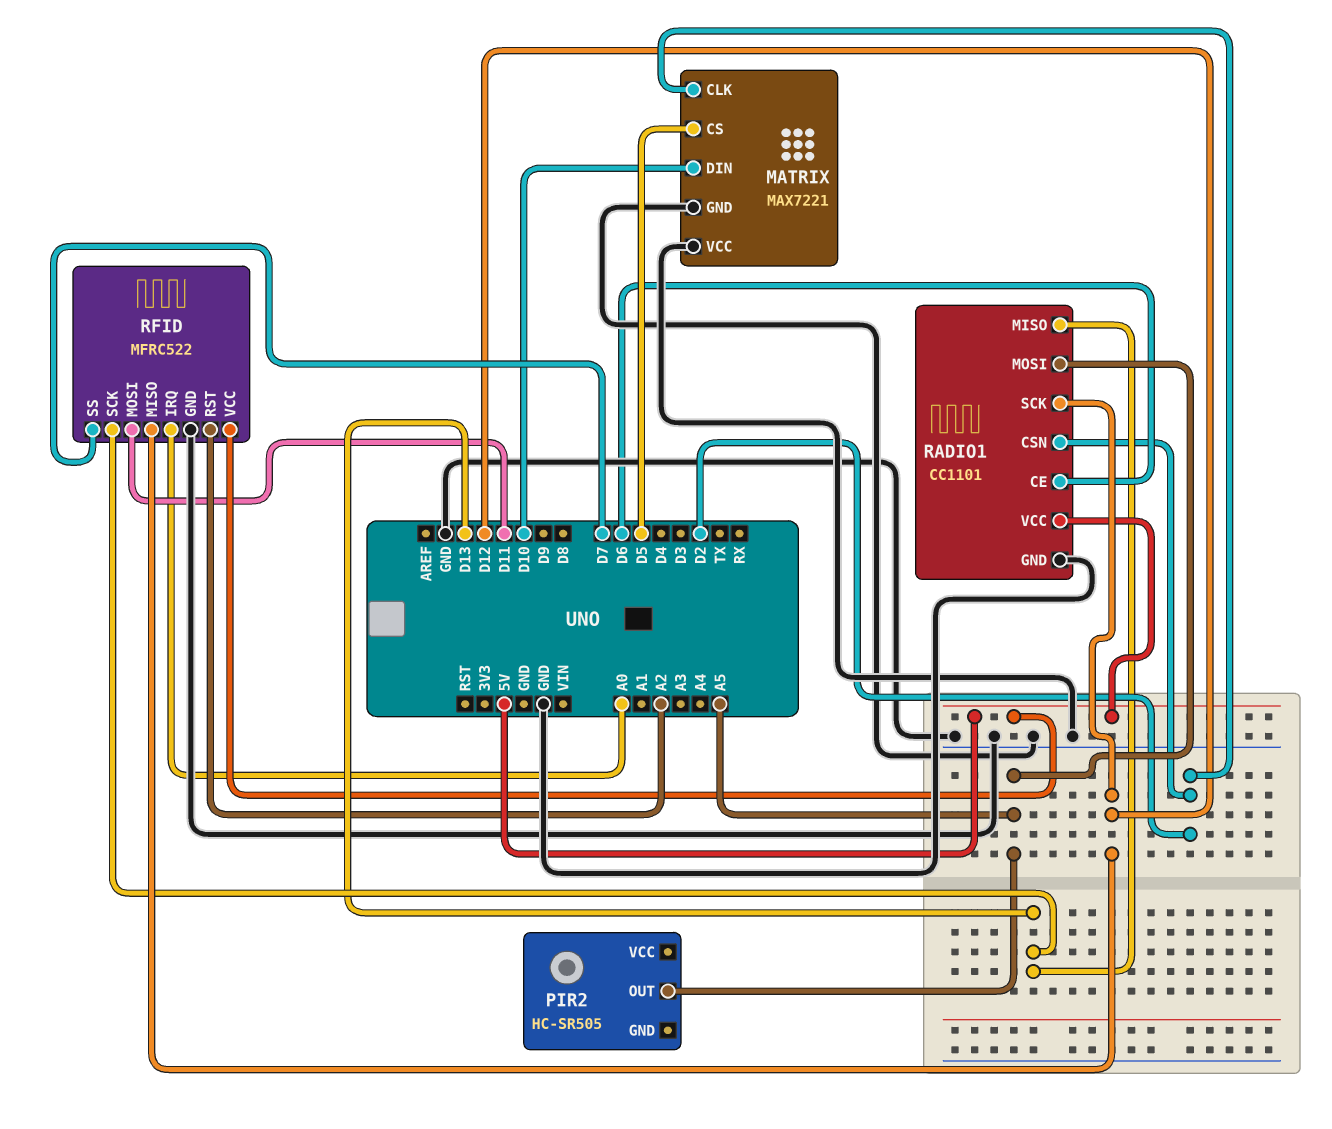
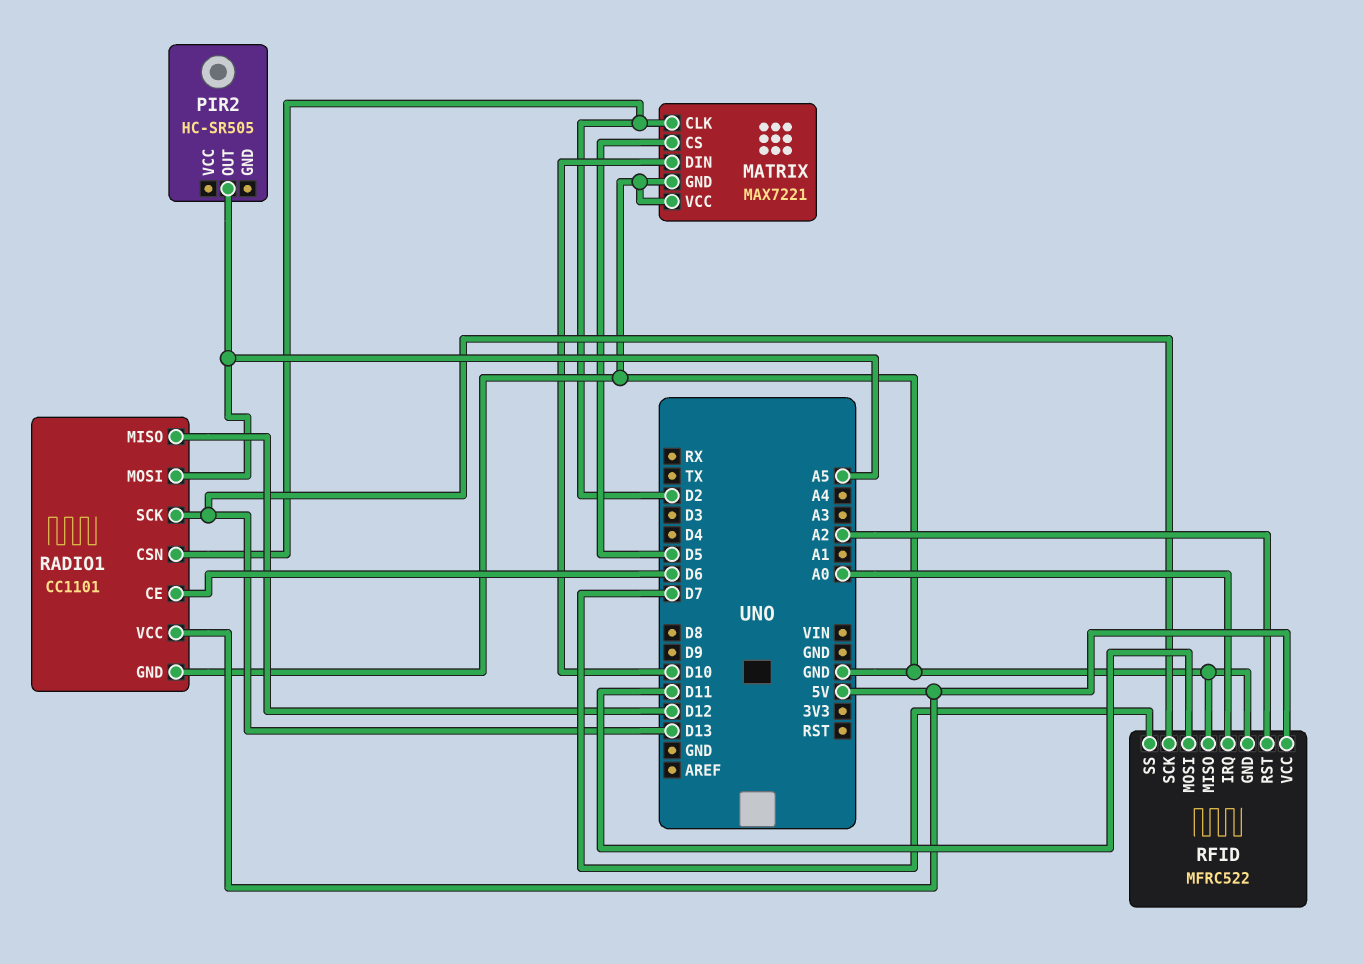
RADIO1 pin MISO: D13 -> D12
RADIO1 pin SCK: D12 -> D13
RFID pin MISO: D12 -> GND

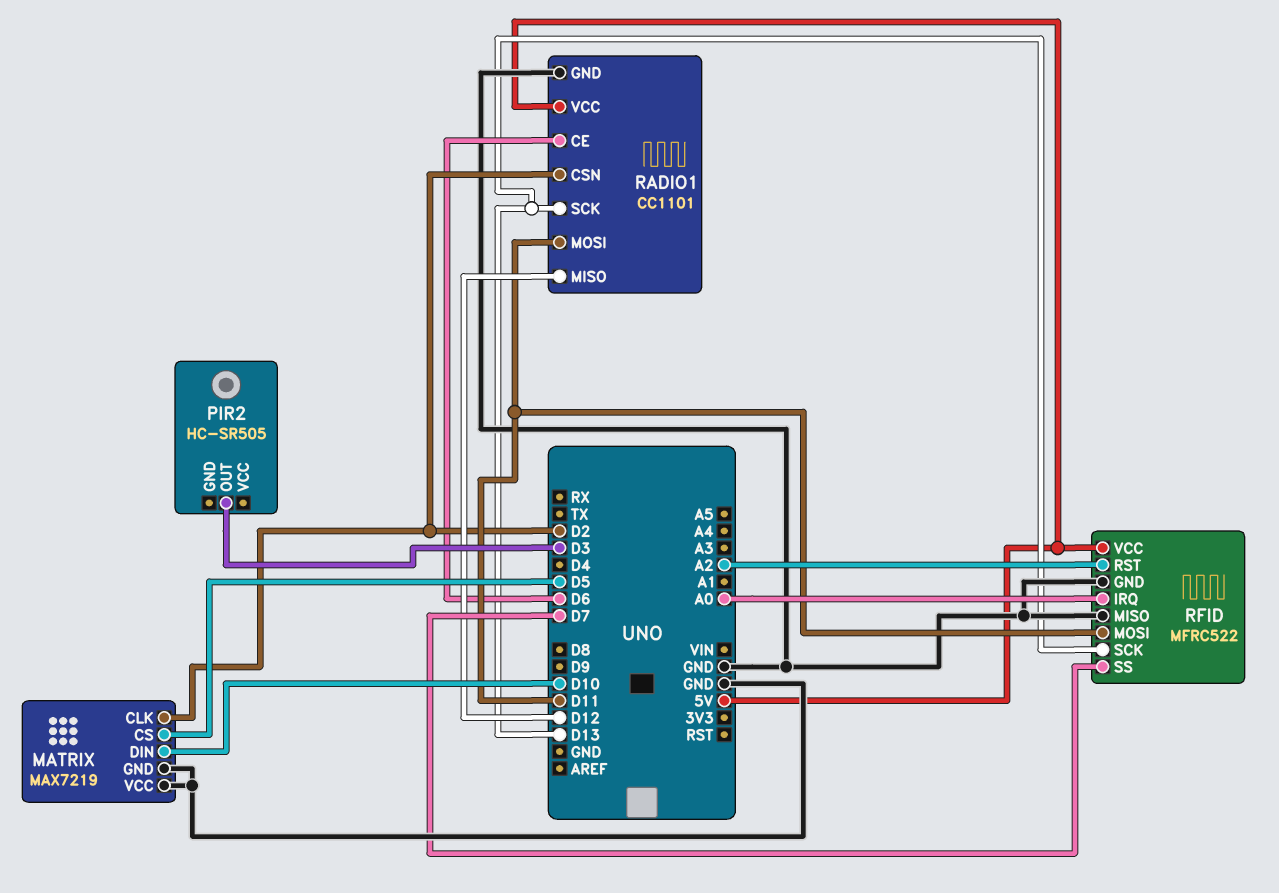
MATRIX: MAX7221 -> MAX7219
PIR2 pin OUT: A5 -> D3
RADIO1 pin MOSI: A5 -> D11

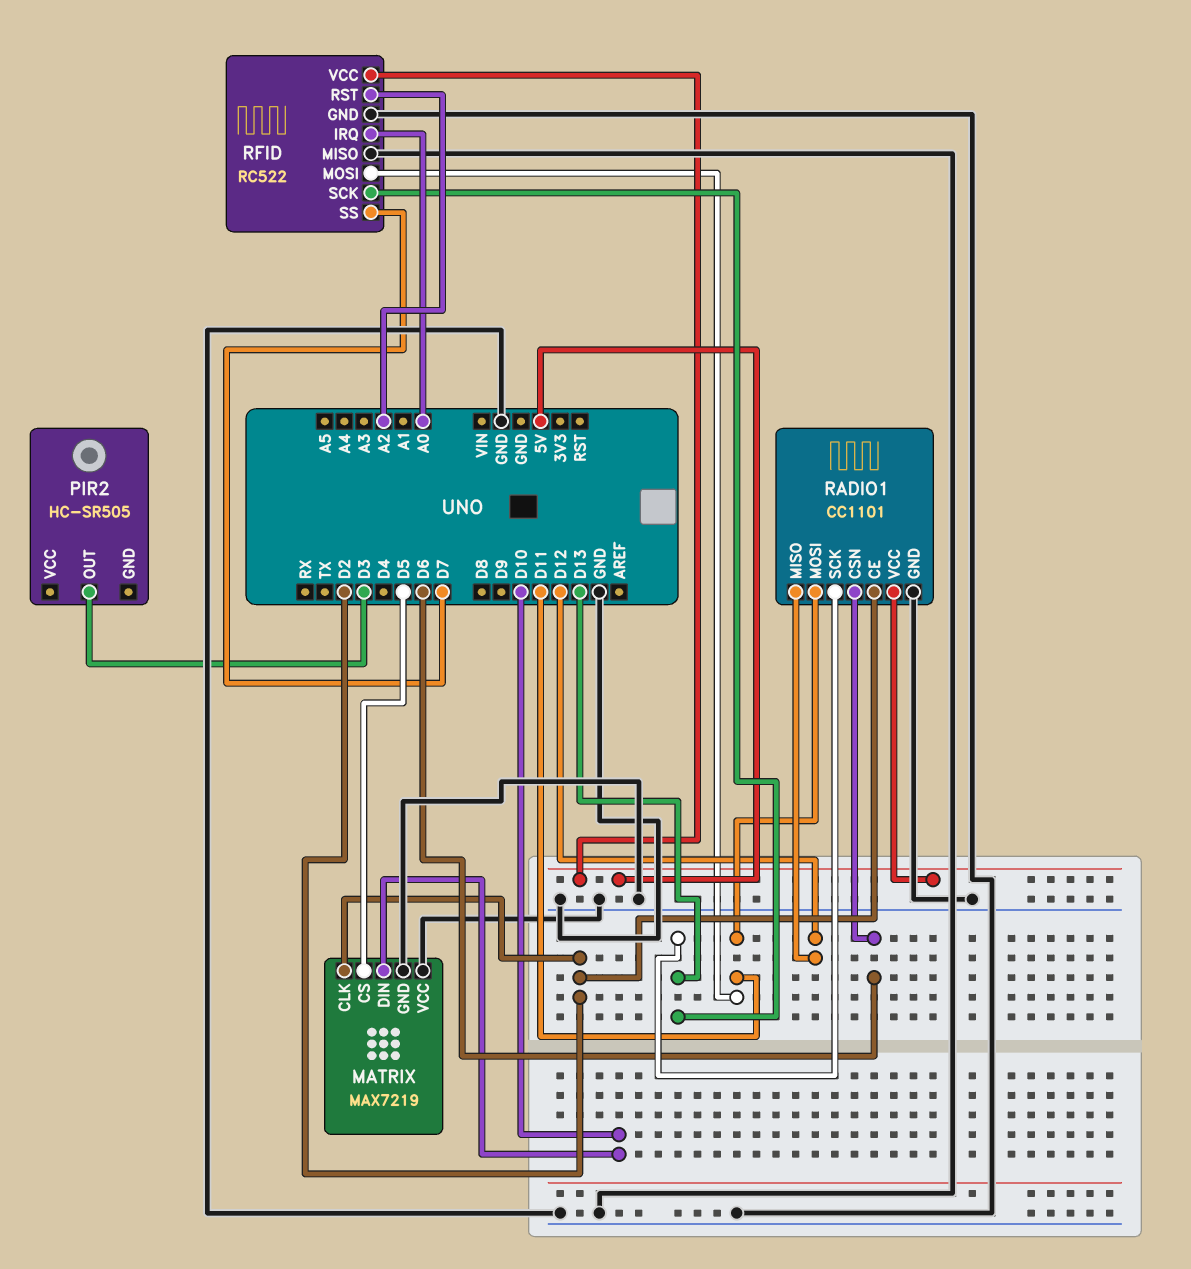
RADIO1 pin CE: D6 -> D2
RADIO1 pin CSN: D2 -> D6
RFID: MFRC522 -> RC522

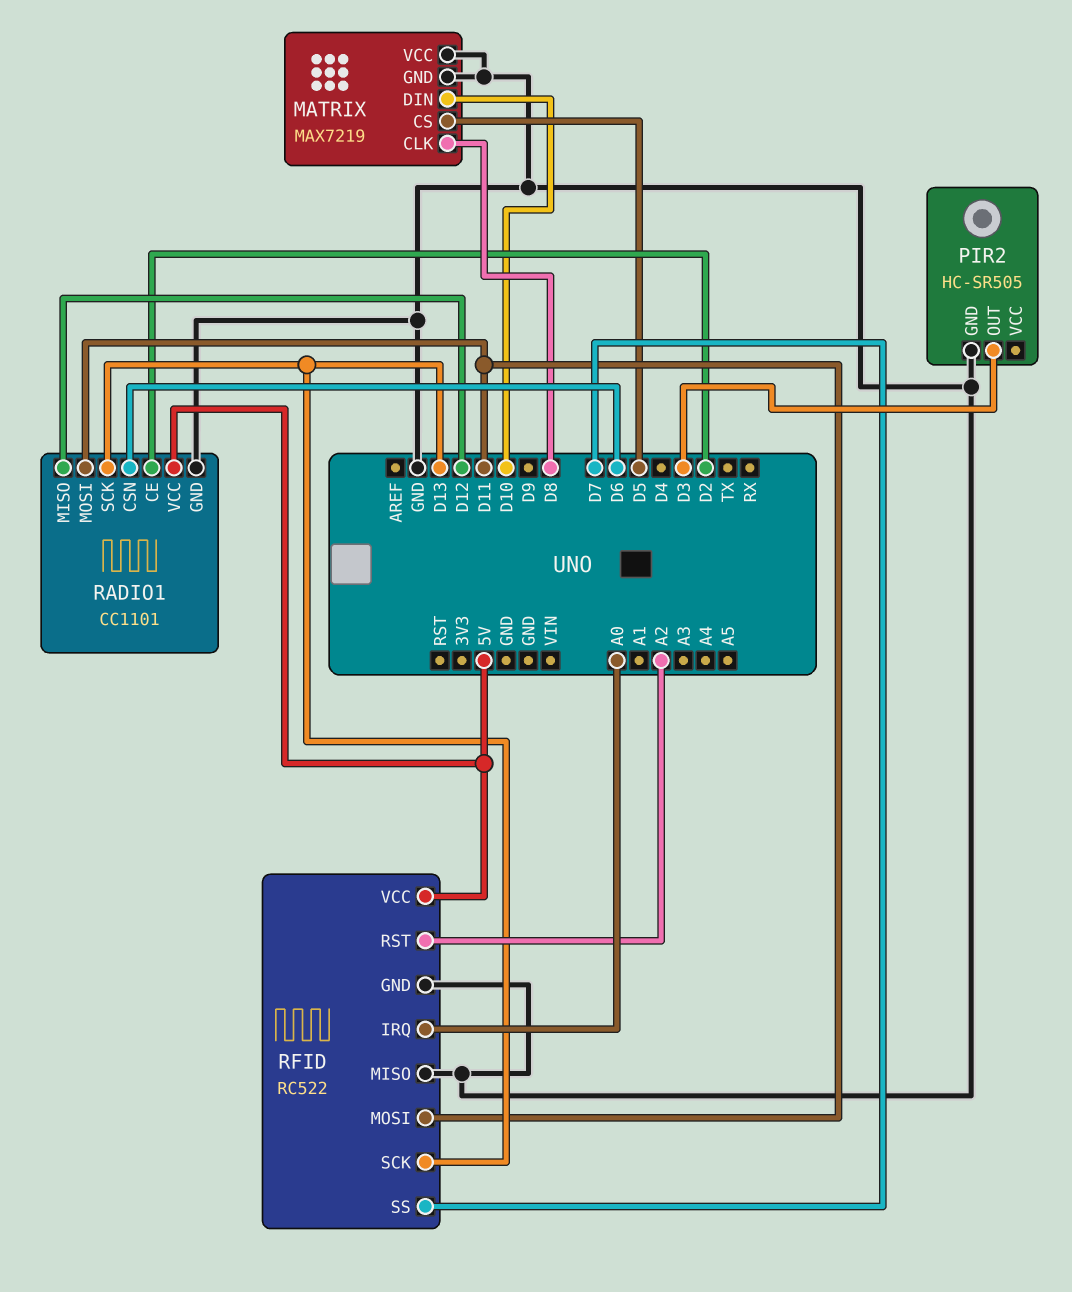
MATRIX pin CLK: D2 -> D8
PIR2 pin GND: none -> GND

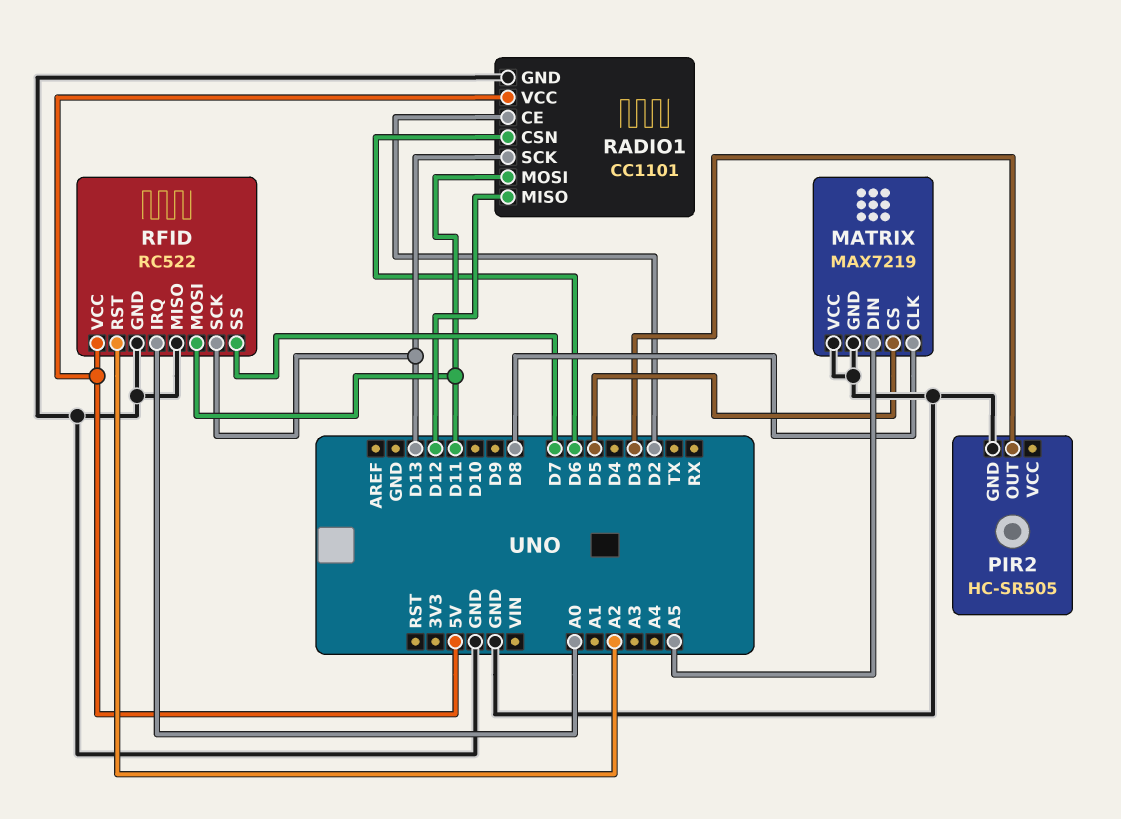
MATRIX pin DIN: D10 -> A5

